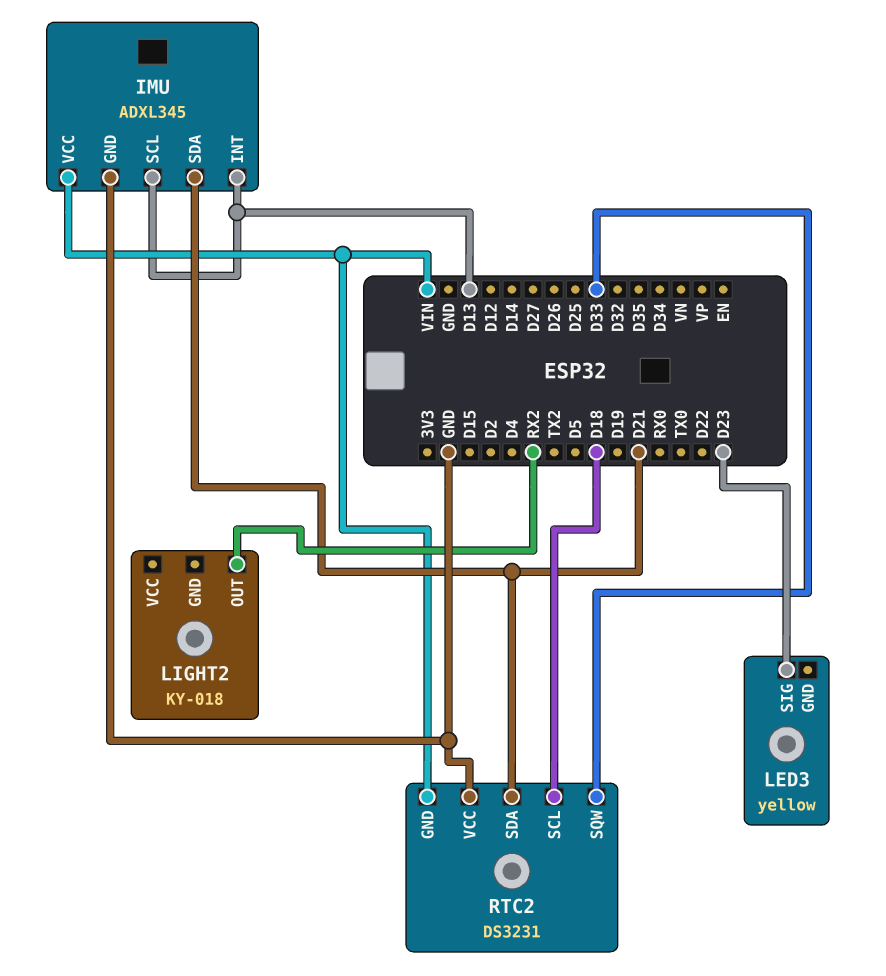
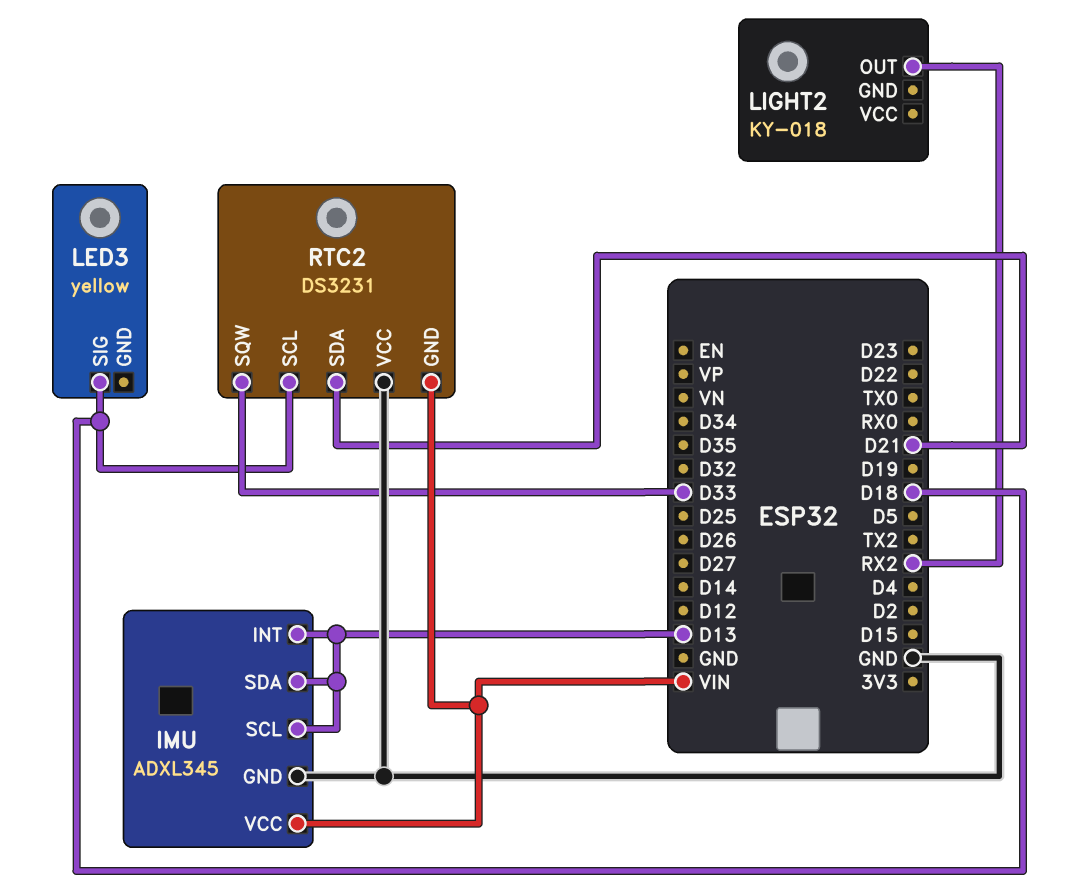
IMU pin SDA: D21 -> D13
LED3 pin SIG: D23 -> D18

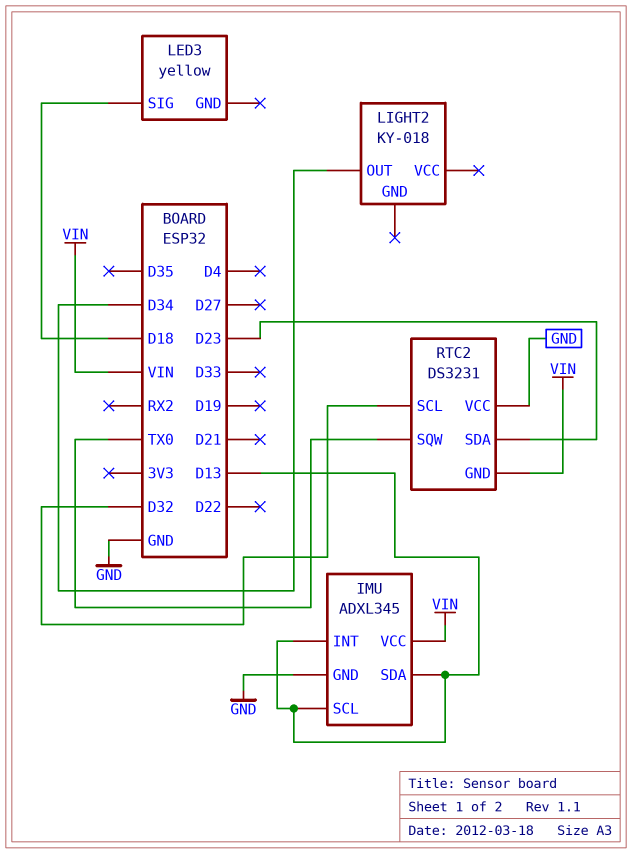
LIGHT2 pin OUT: RX2 -> D34
RTC2 pin SCL: D18 -> D32
RTC2 pin SDA: D21 -> D23
RTC2 pin SQW: D33 -> TX0

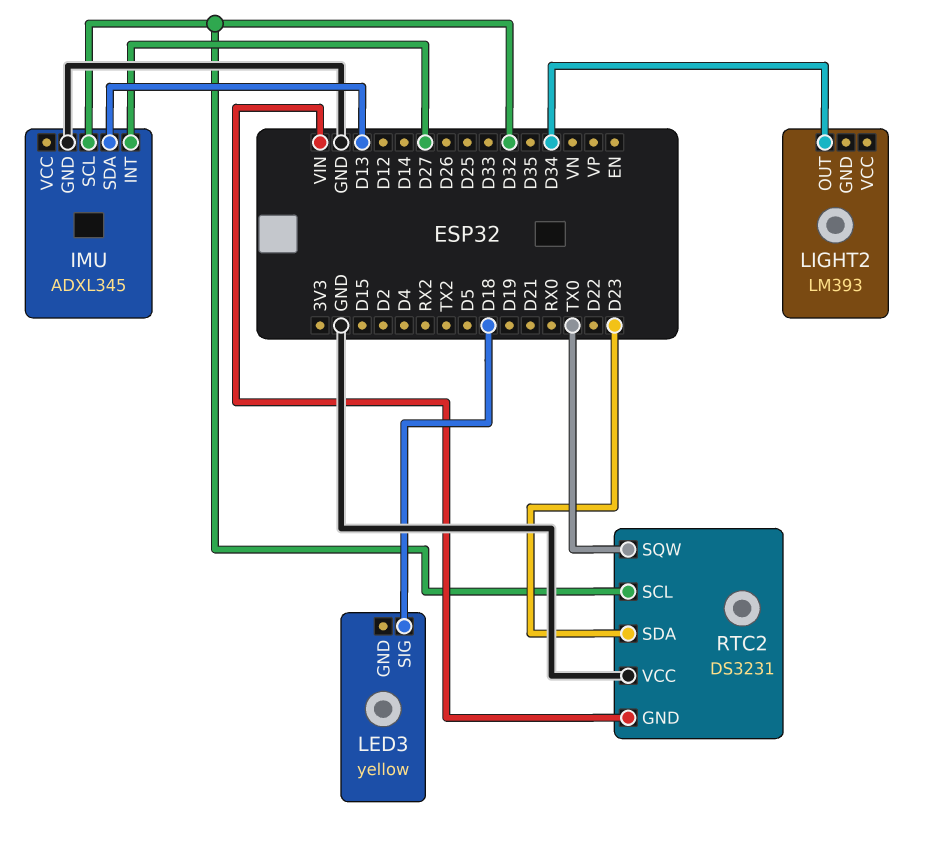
IMU pin INT: D13 -> D27
IMU pin SCL: D13 -> D32
IMU pin VCC: VIN -> none
LIGHT2: KY-018 -> LM393

